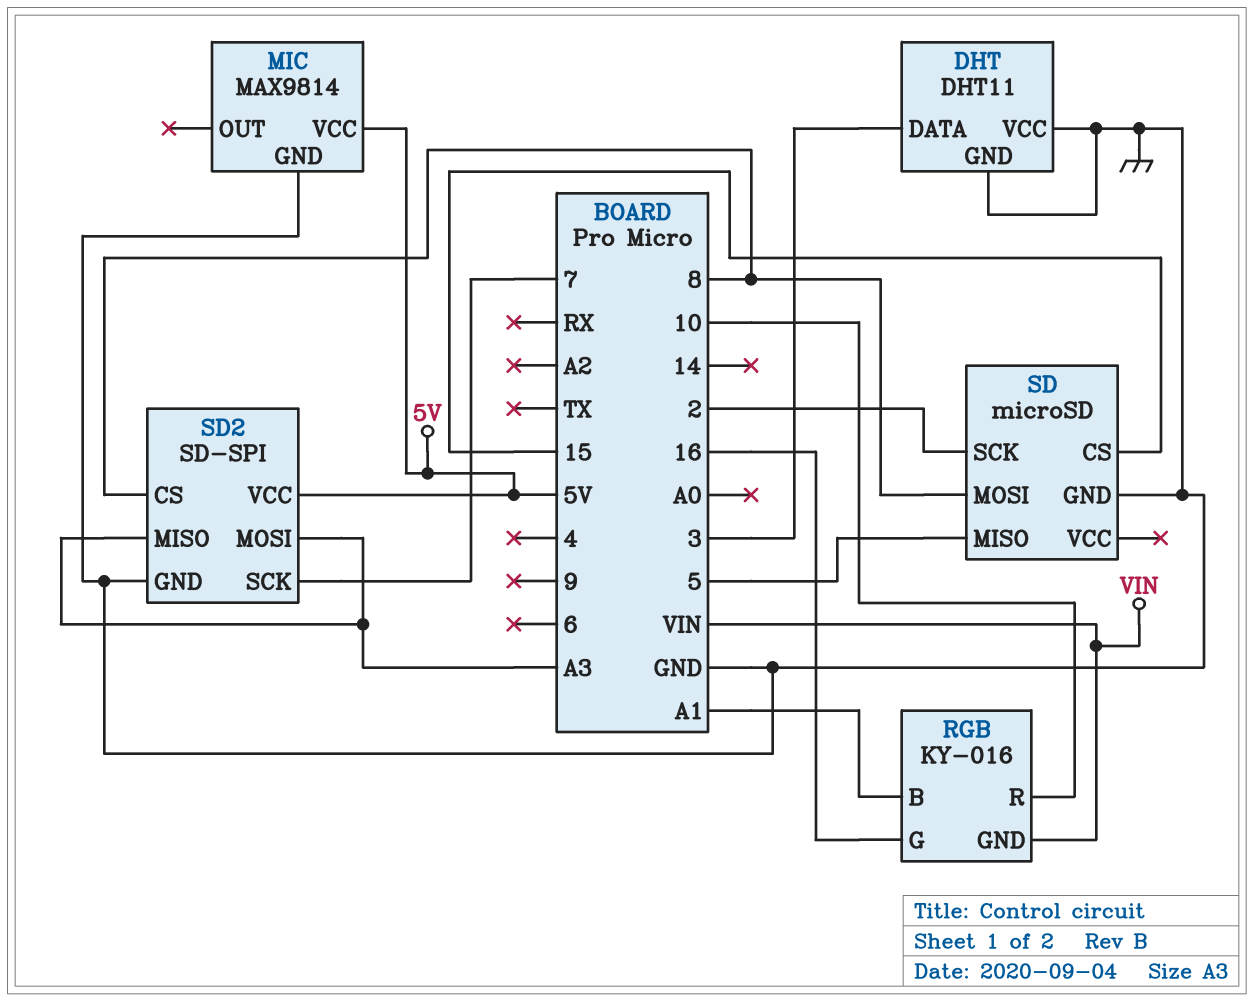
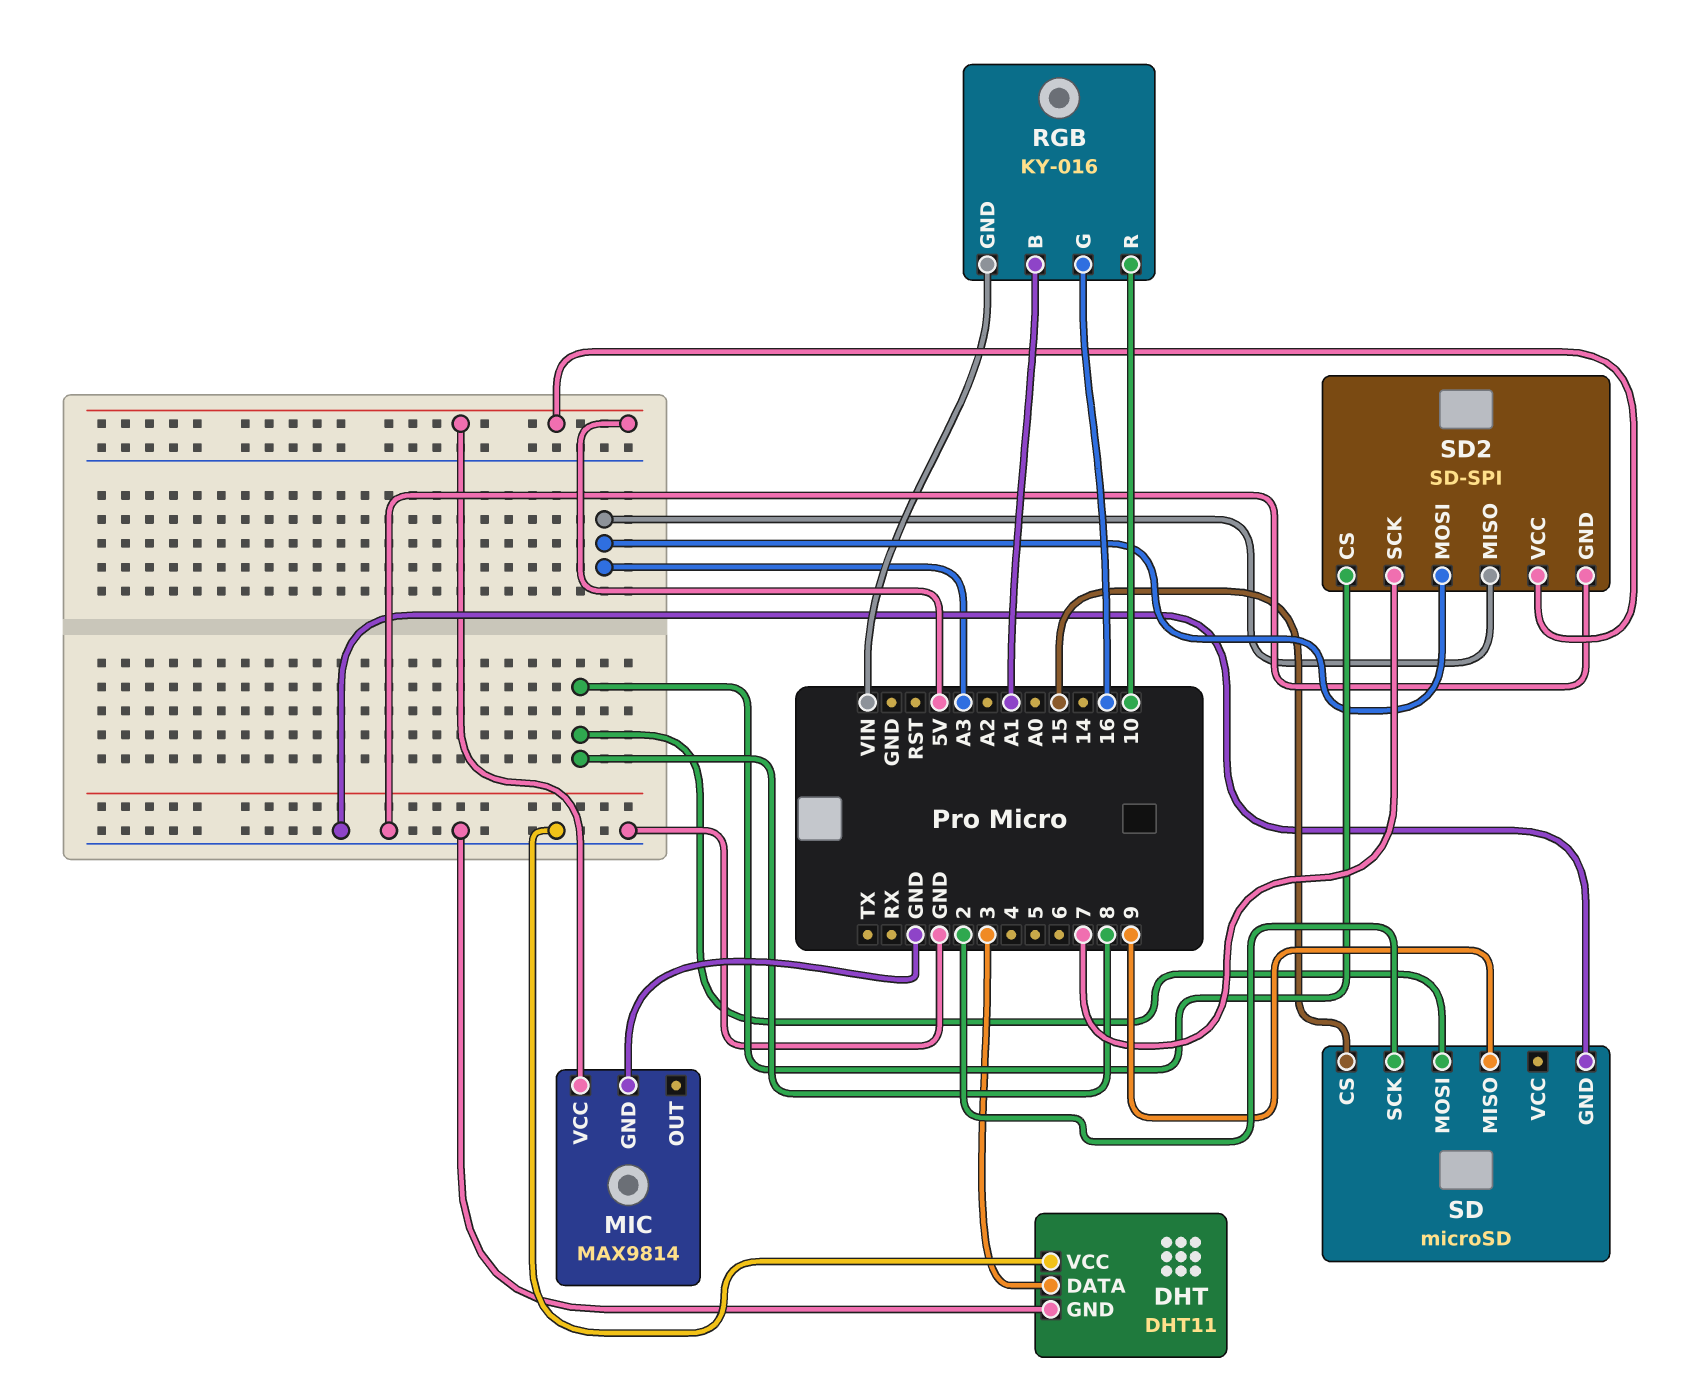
SD pin MISO: 5 -> 9

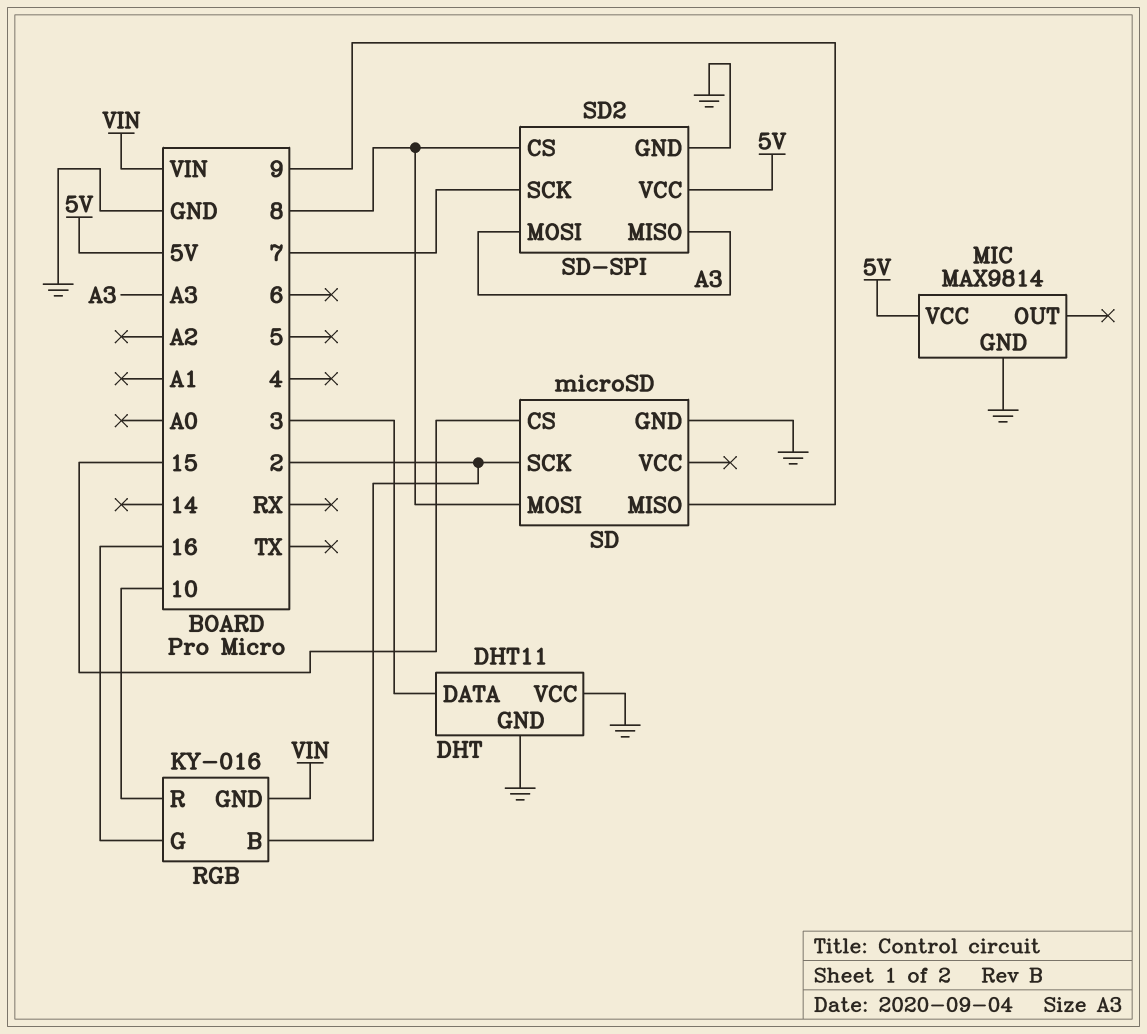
RGB pin B: A1 -> 2

